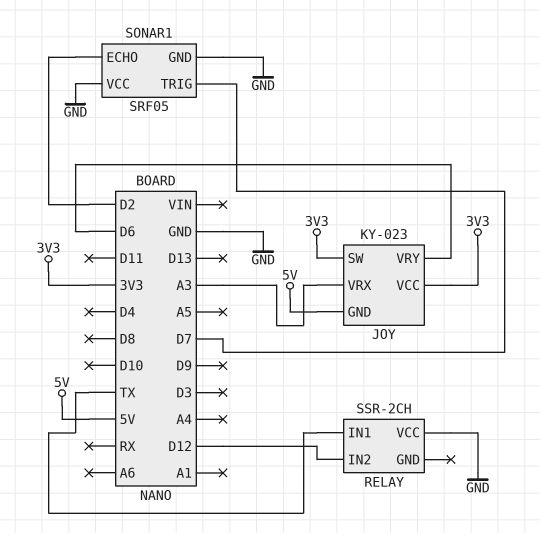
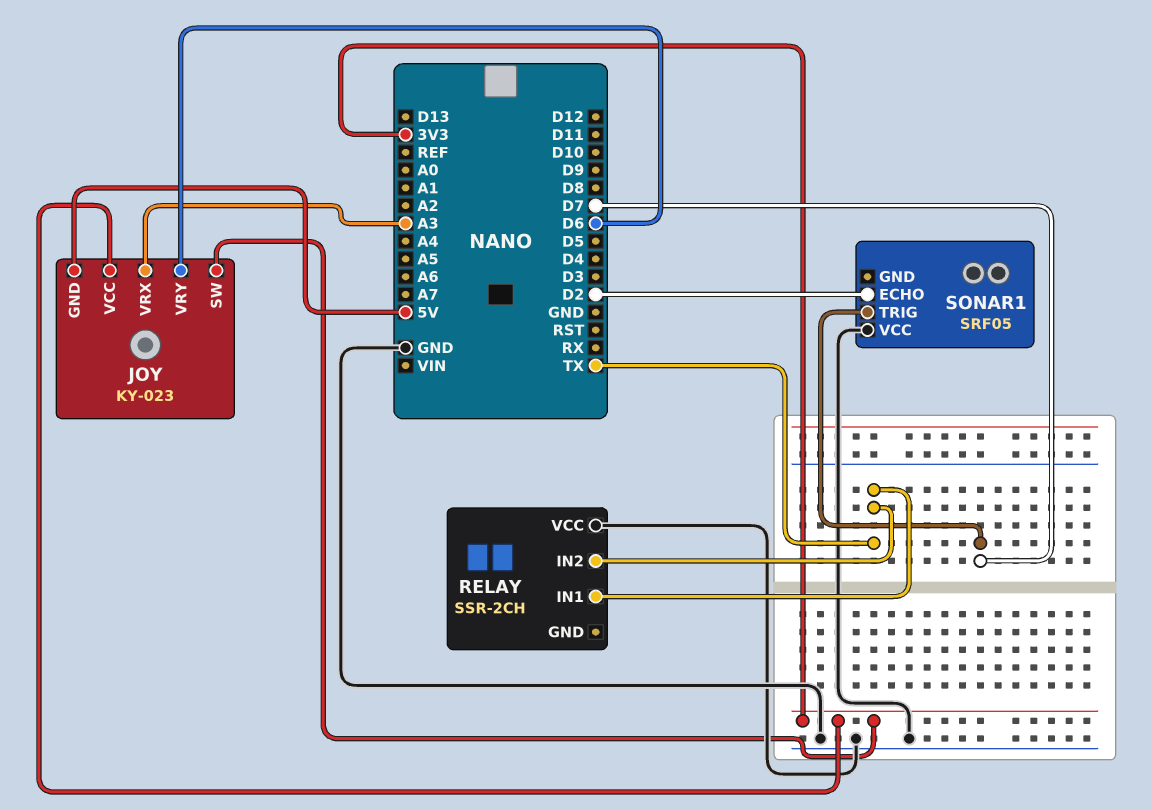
RELAY pin IN2: D12 -> TX
SONAR1 pin GND: GND -> none

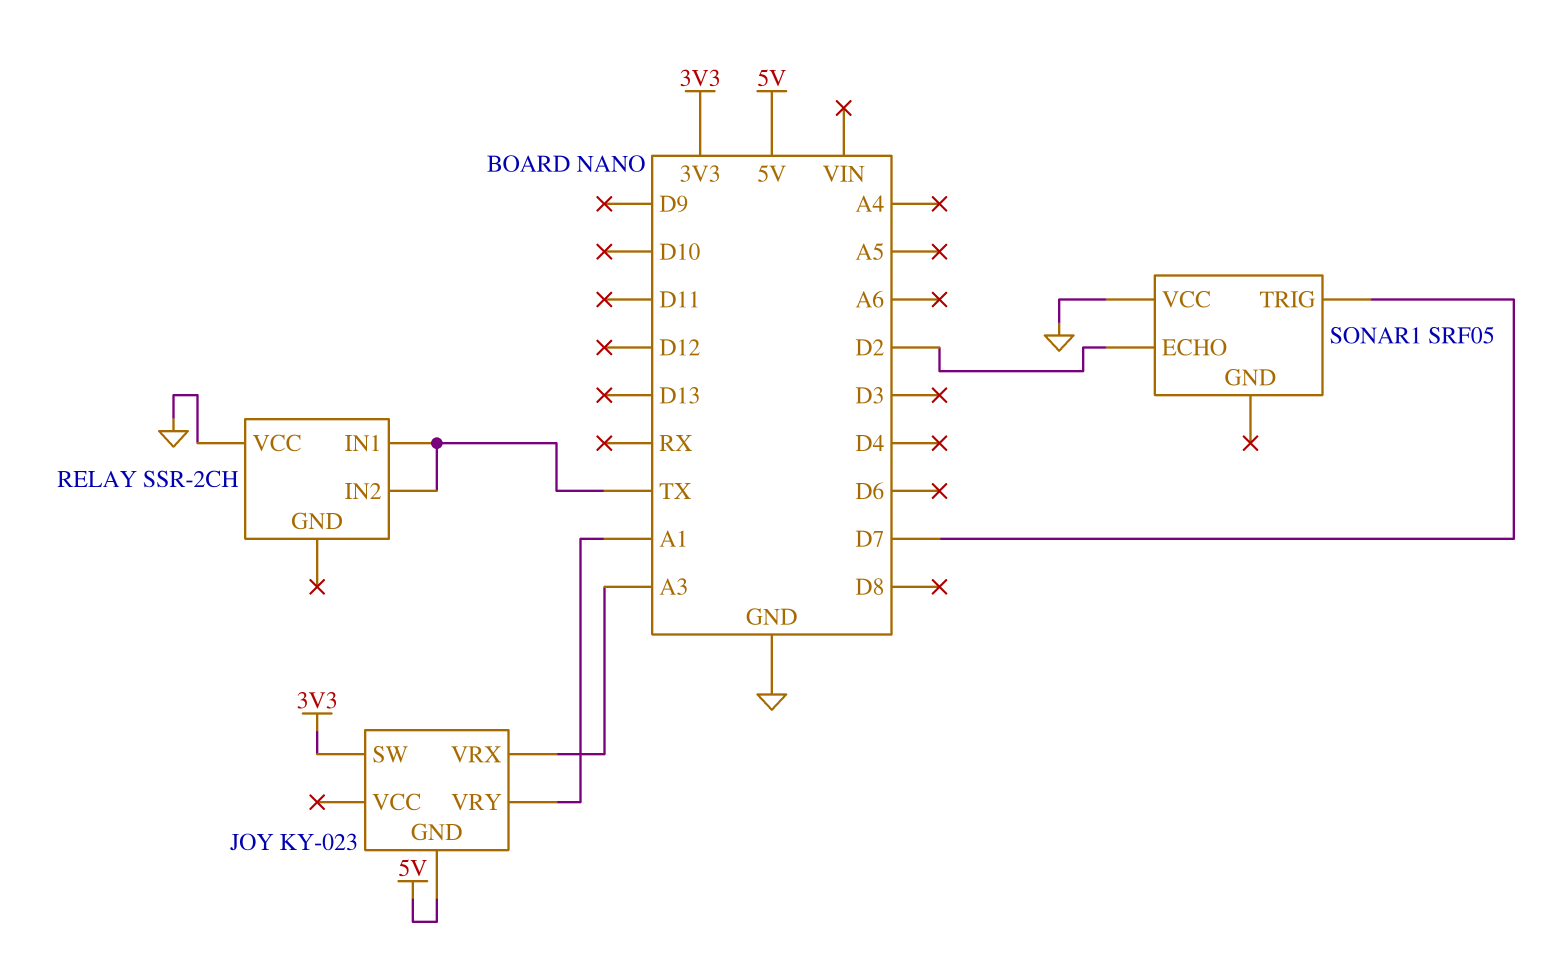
JOY pin VCC: 3V3 -> none
JOY pin VRY: D6 -> A1

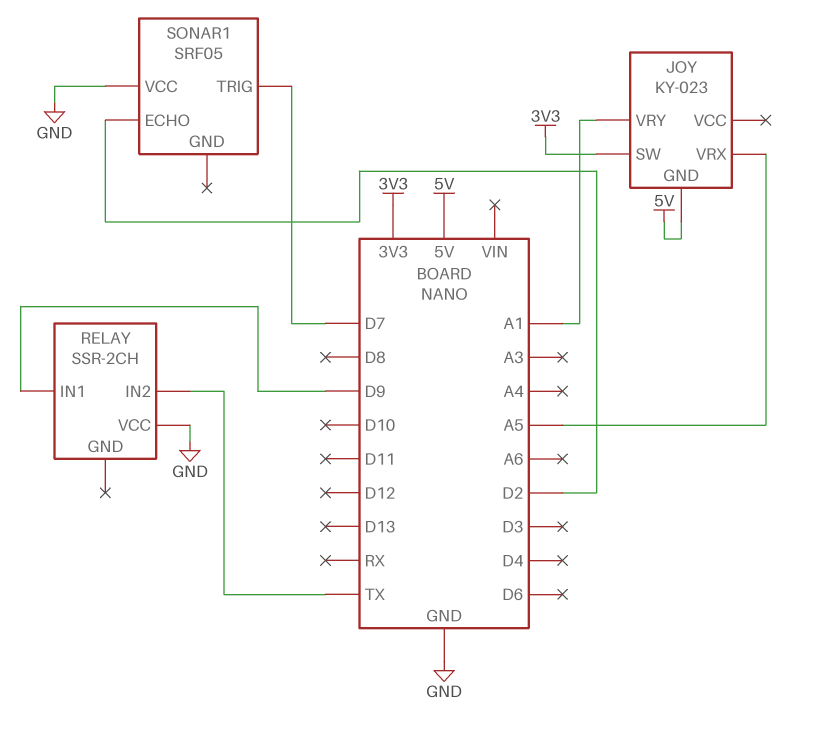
JOY pin VRX: A3 -> A5
RELAY pin IN1: TX -> D9

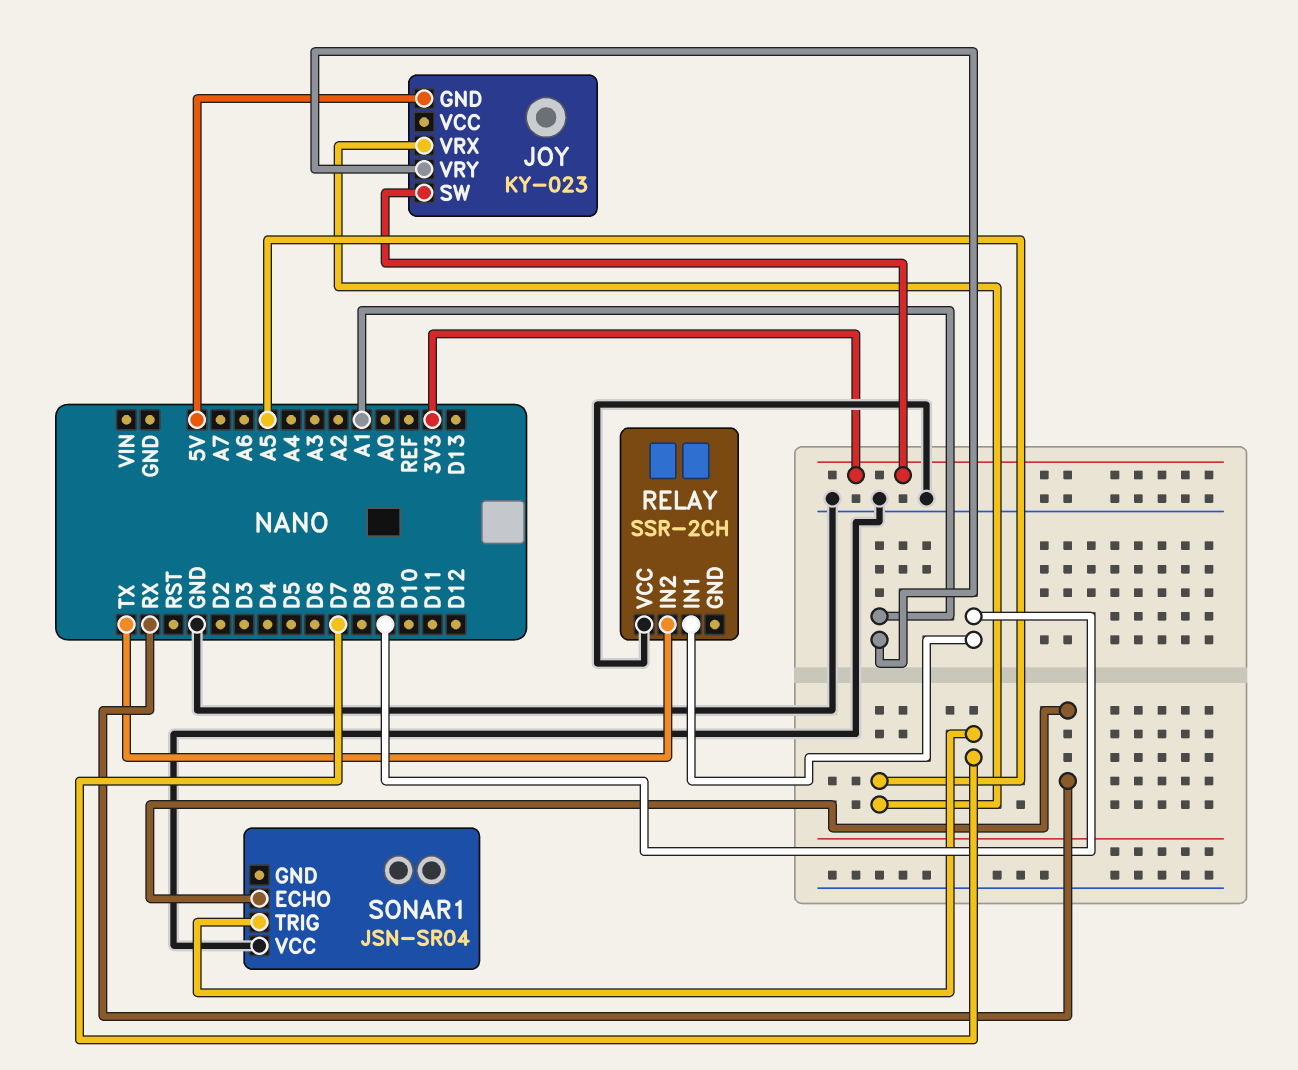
SONAR1: SRF05 -> JSN-SR04
SONAR1 pin ECHO: D2 -> RX

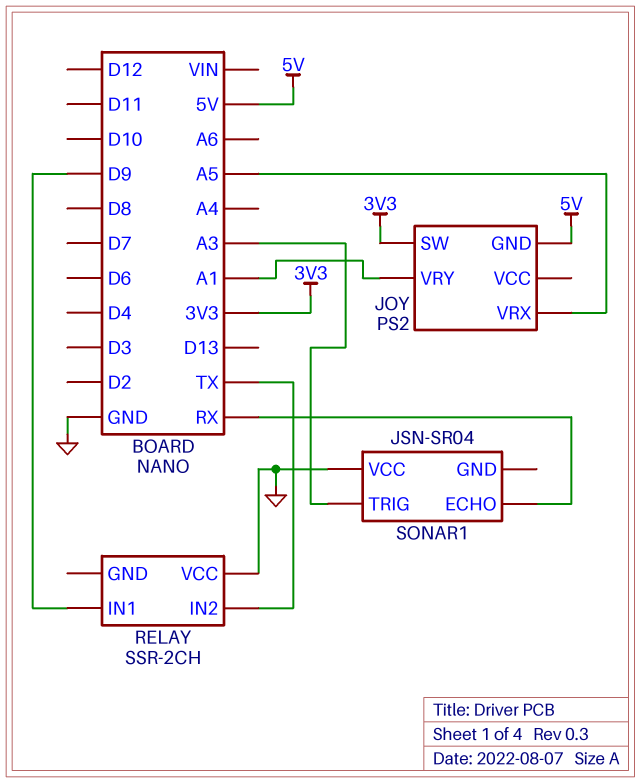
JOY: KY-023 -> PS2
SONAR1 pin TRIG: D7 -> A3

